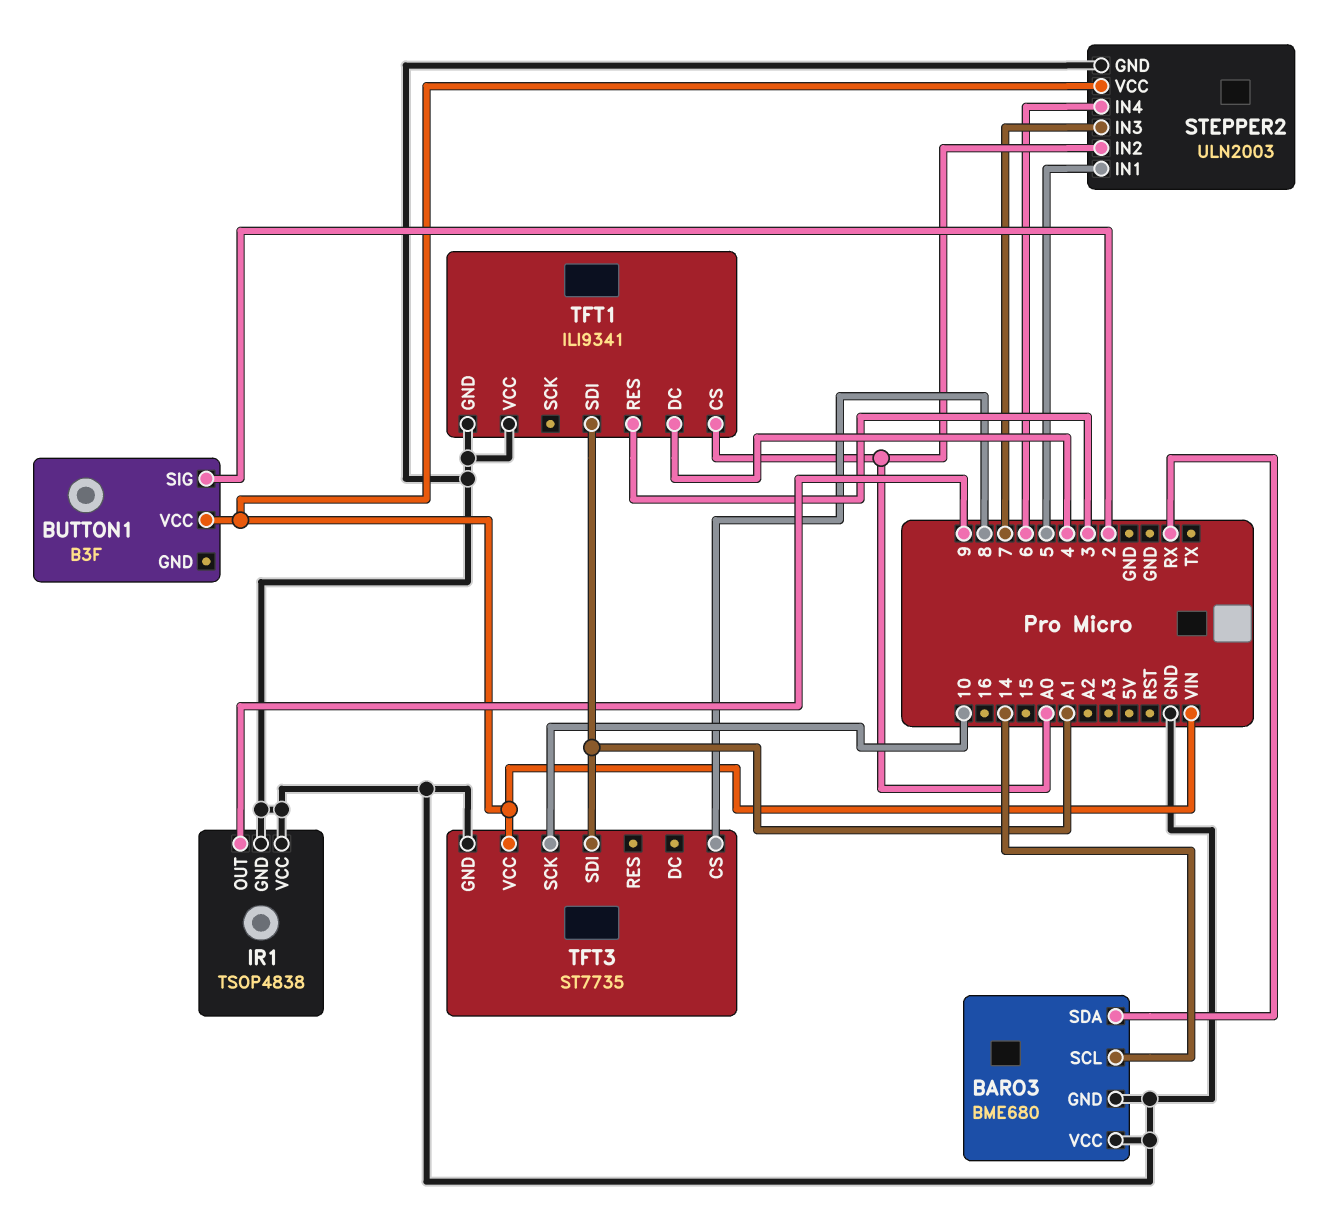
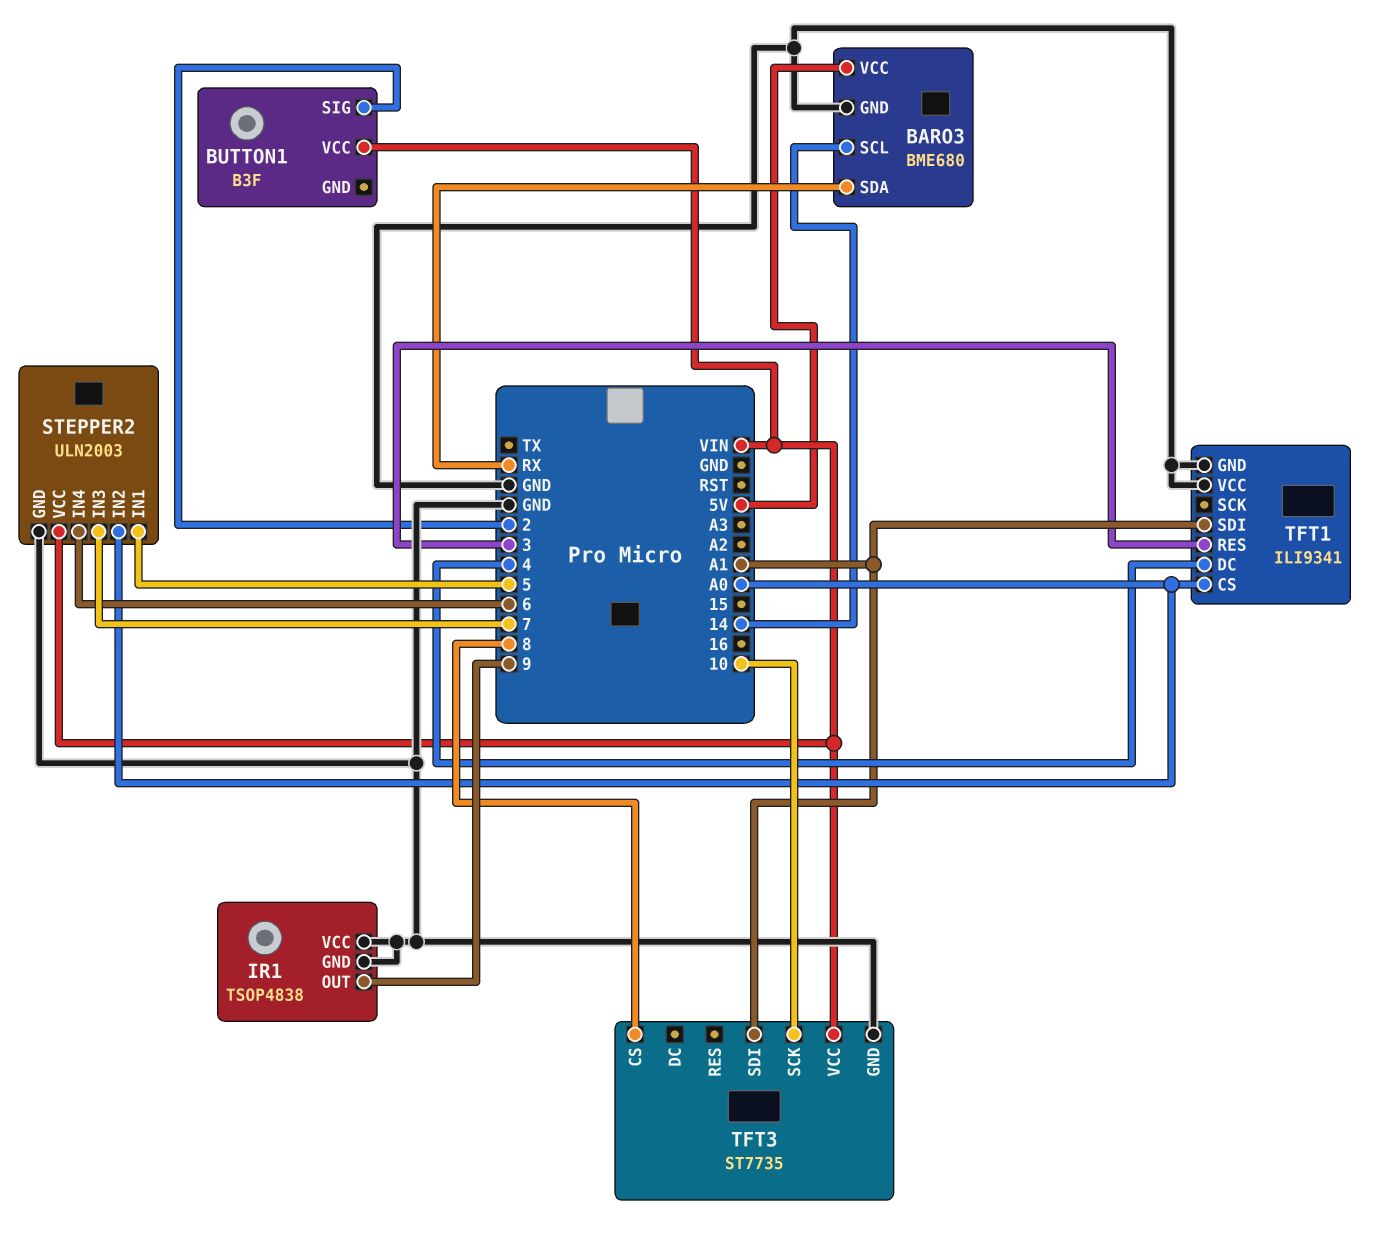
BARO3 pin VCC: GND -> 5V

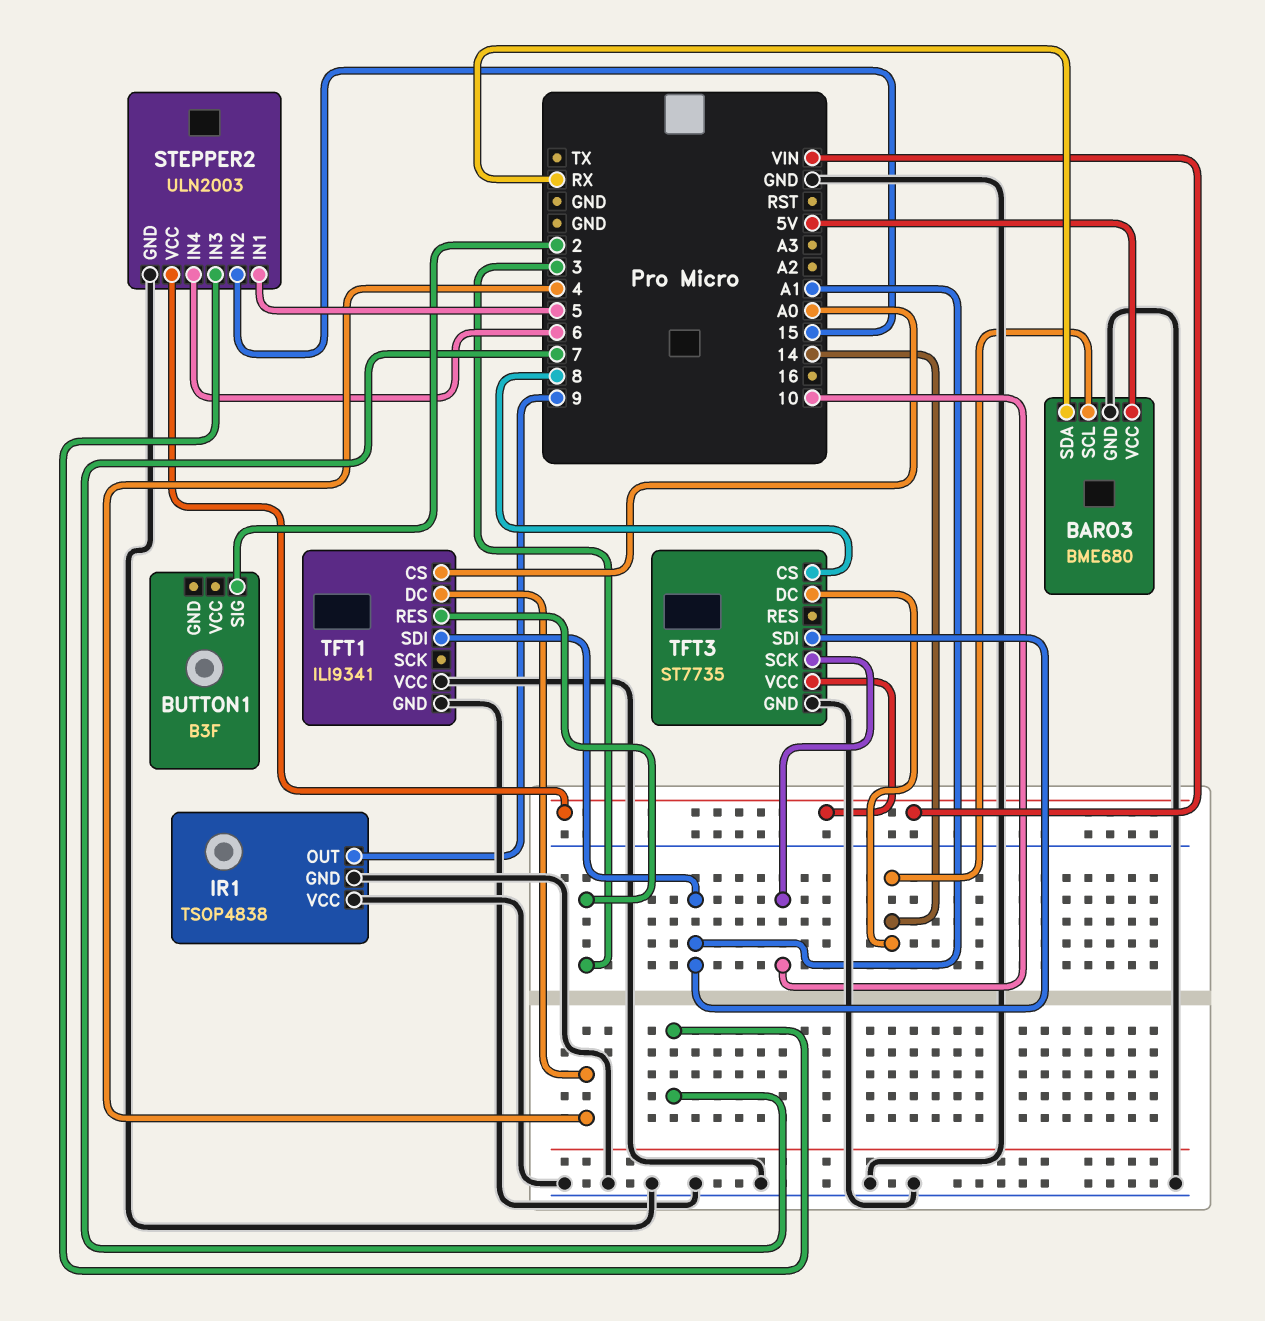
BUTTON1 pin VCC: VIN -> none
STEPPER2 pin IN2: A0 -> 15
TFT3 pin DC: none -> 14

